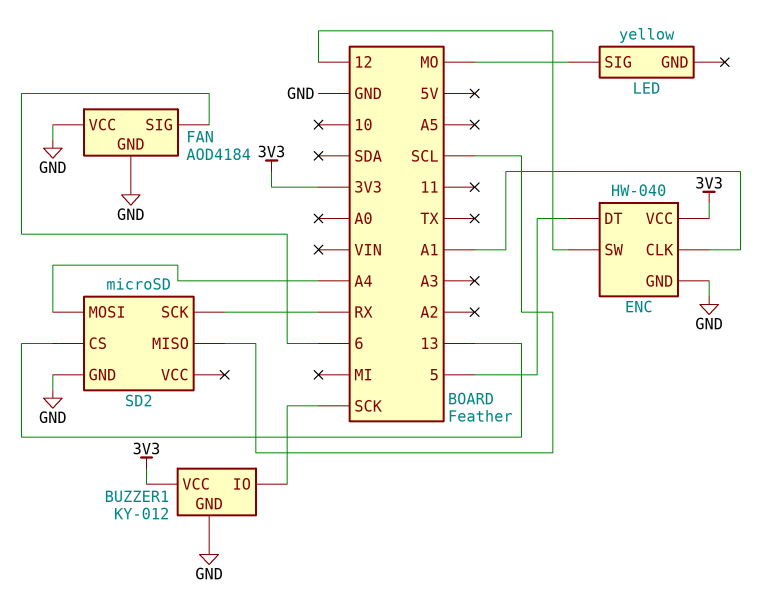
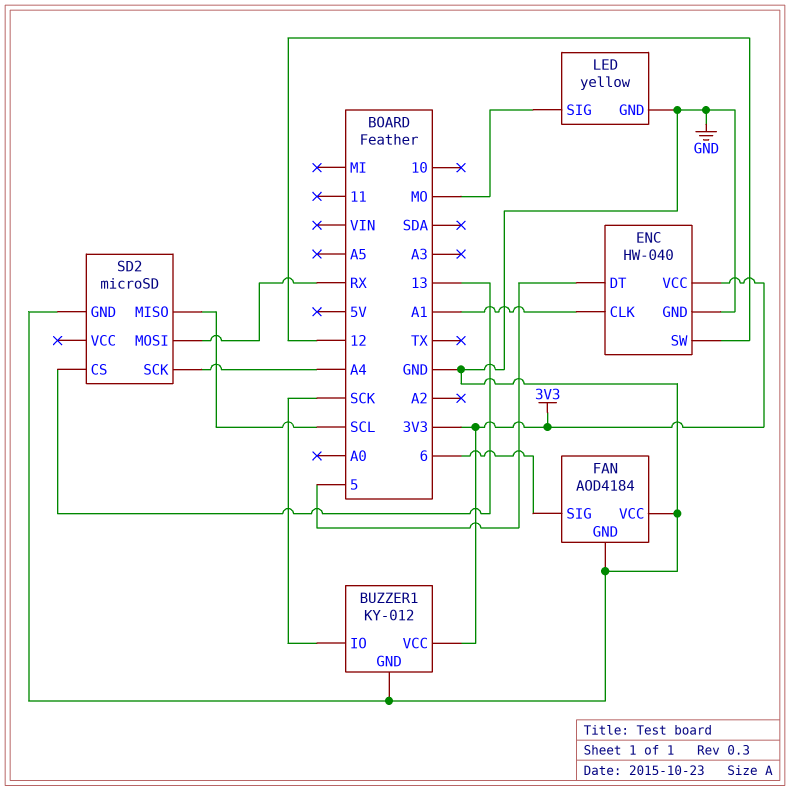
LED pin GND: none -> GND
SD2 pin MOSI: A4 -> RX
SD2 pin SCK: RX -> A4

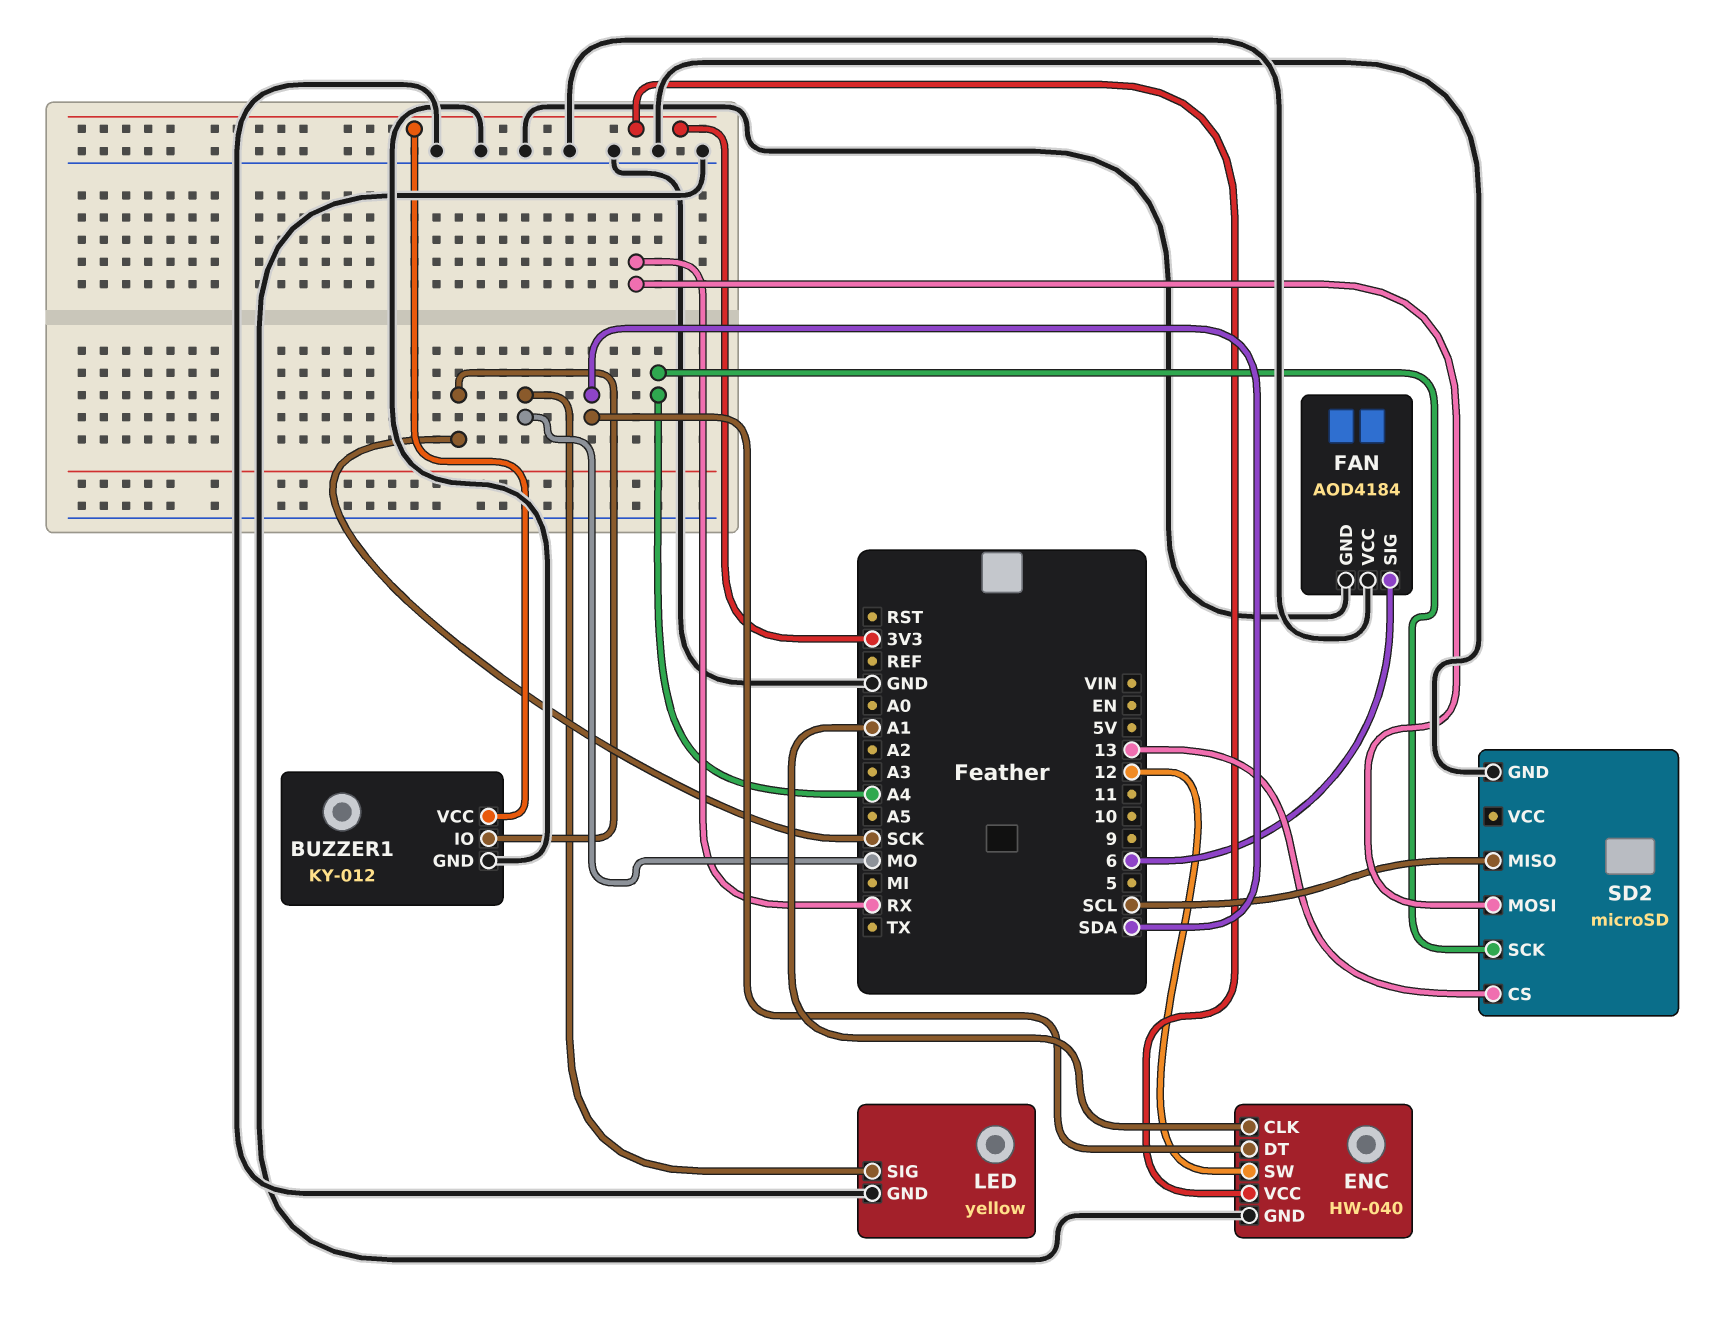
ENC pin DT: 5 -> SDA

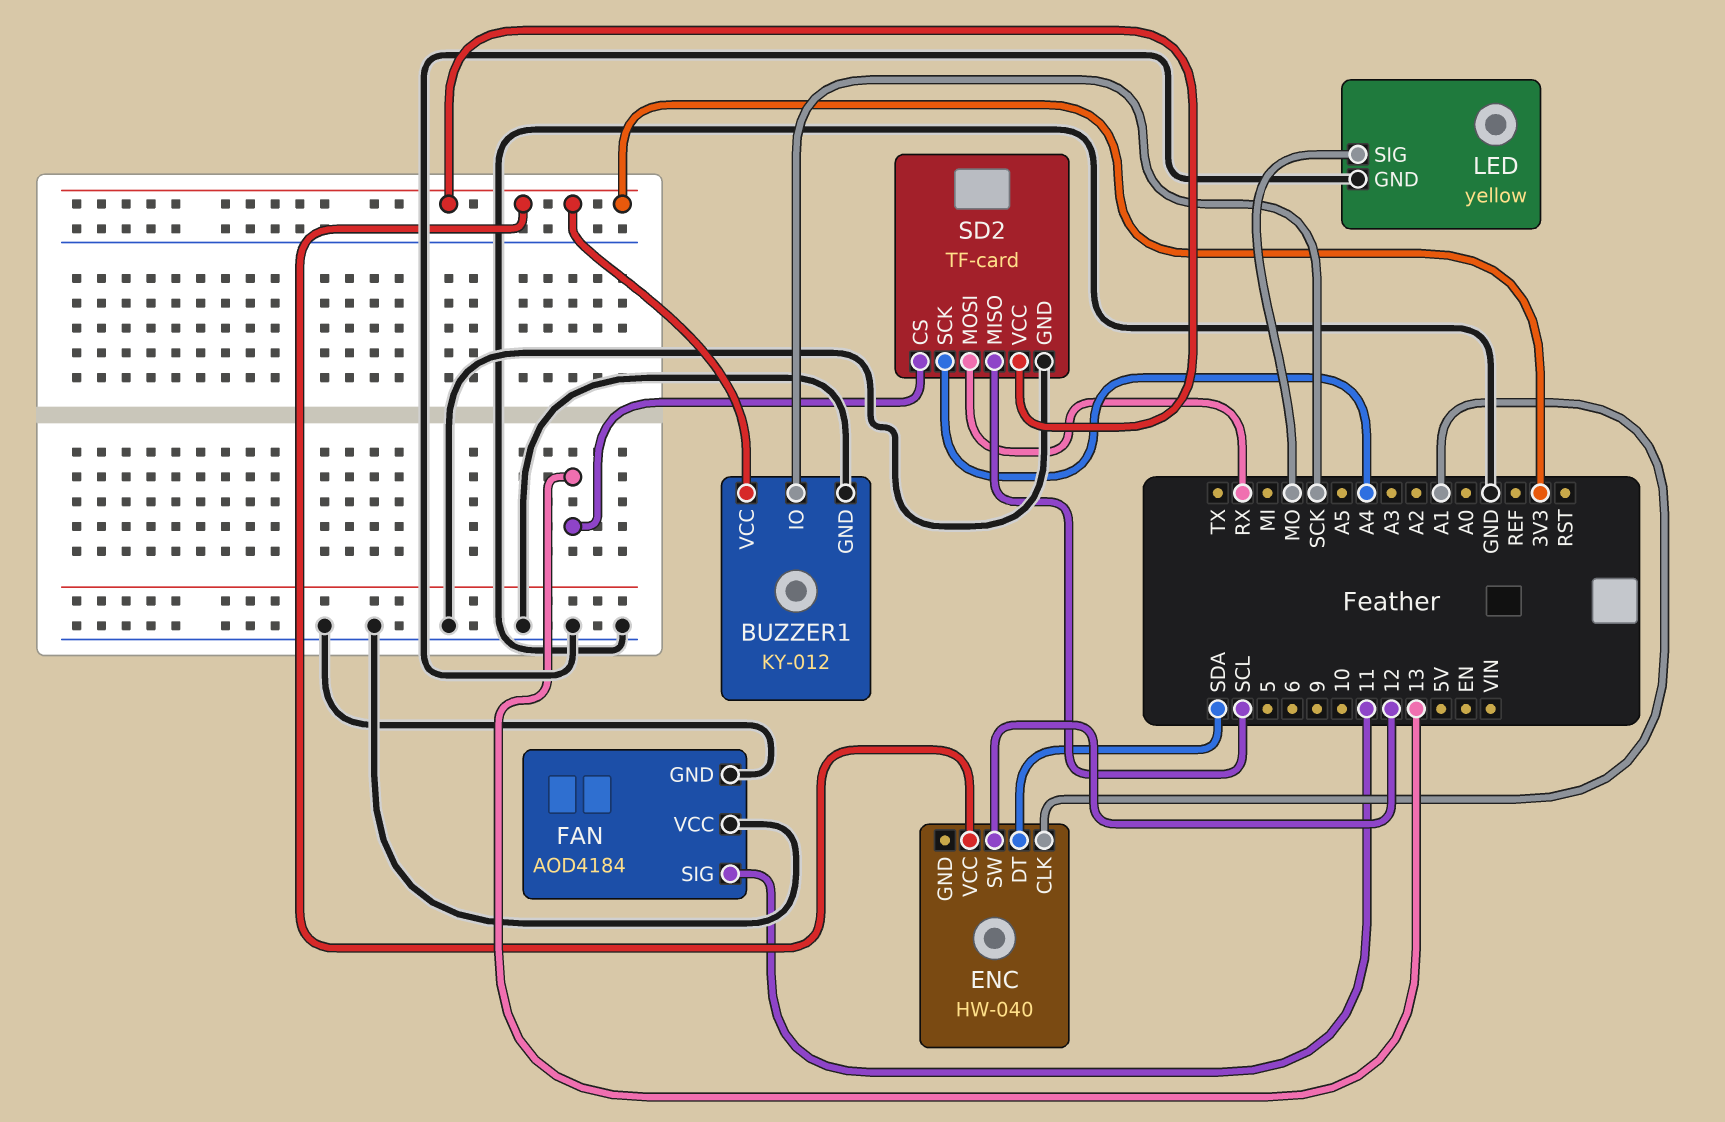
ENC pin GND: GND -> none
FAN pin SIG: 6 -> 11
SD2: microSD -> TF-card
SD2 pin VCC: none -> 3V3

